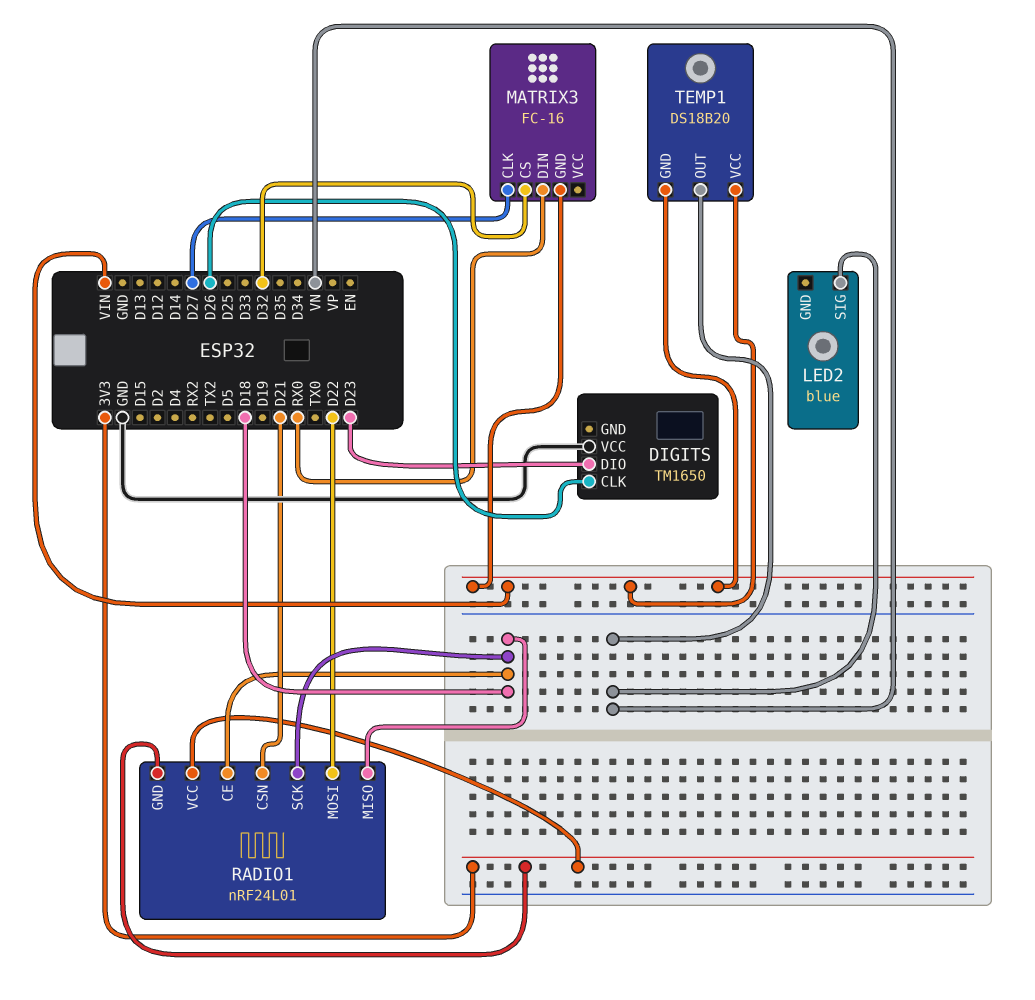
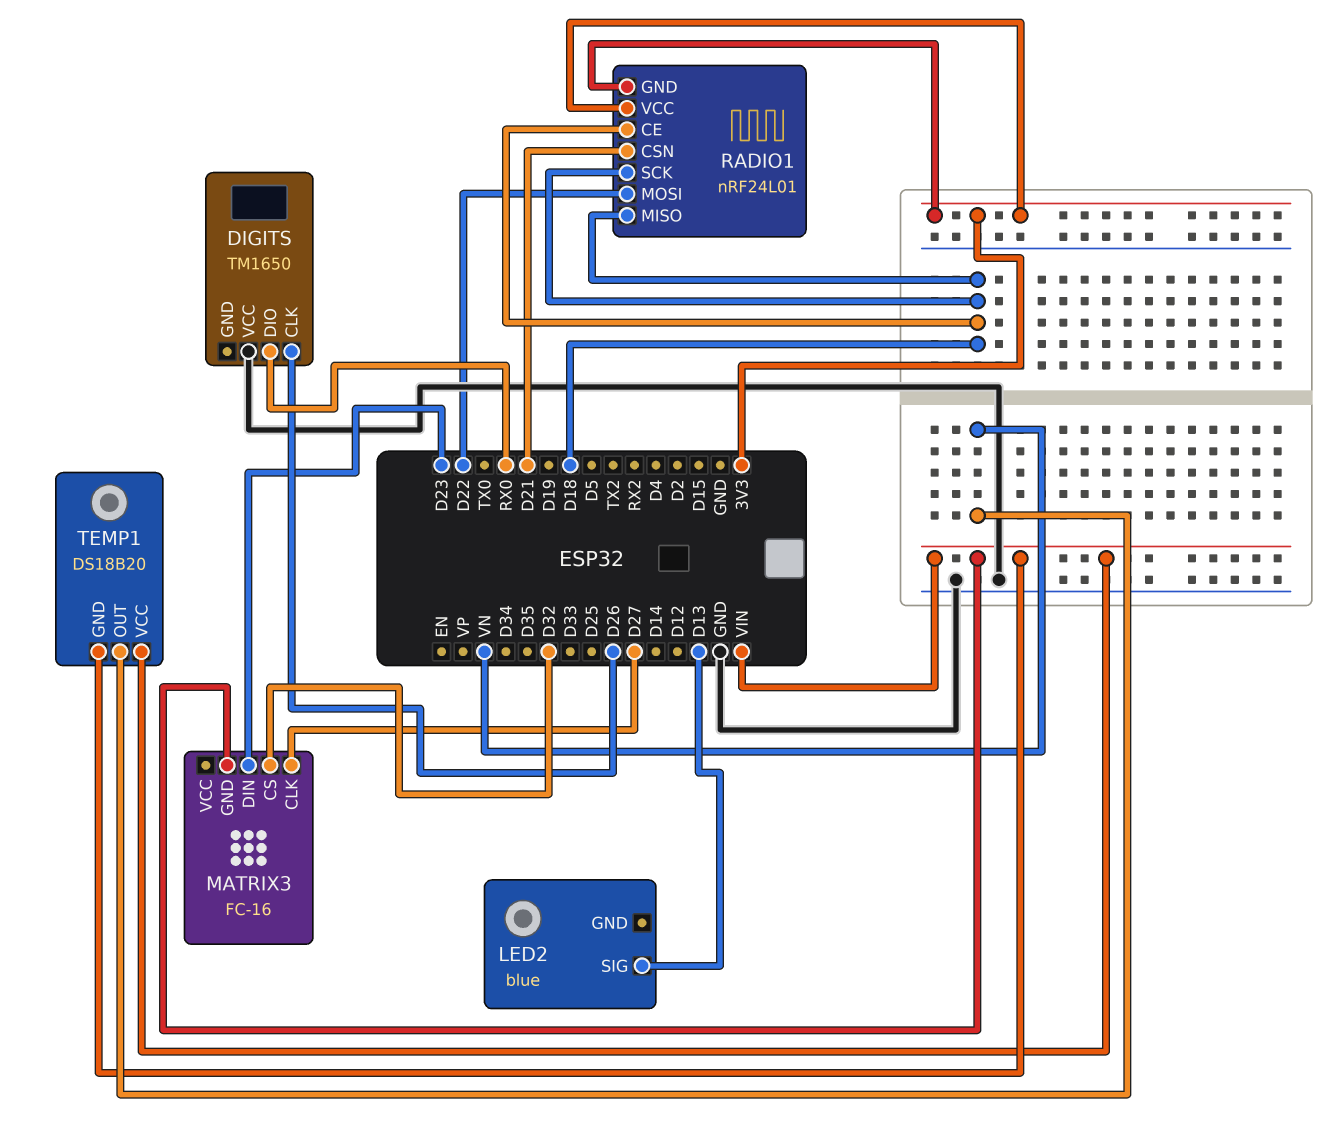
DIGITS pin DIO: D23 -> RX0
LED2 pin SIG: VN -> D13
MATRIX3 pin DIN: RX0 -> D23

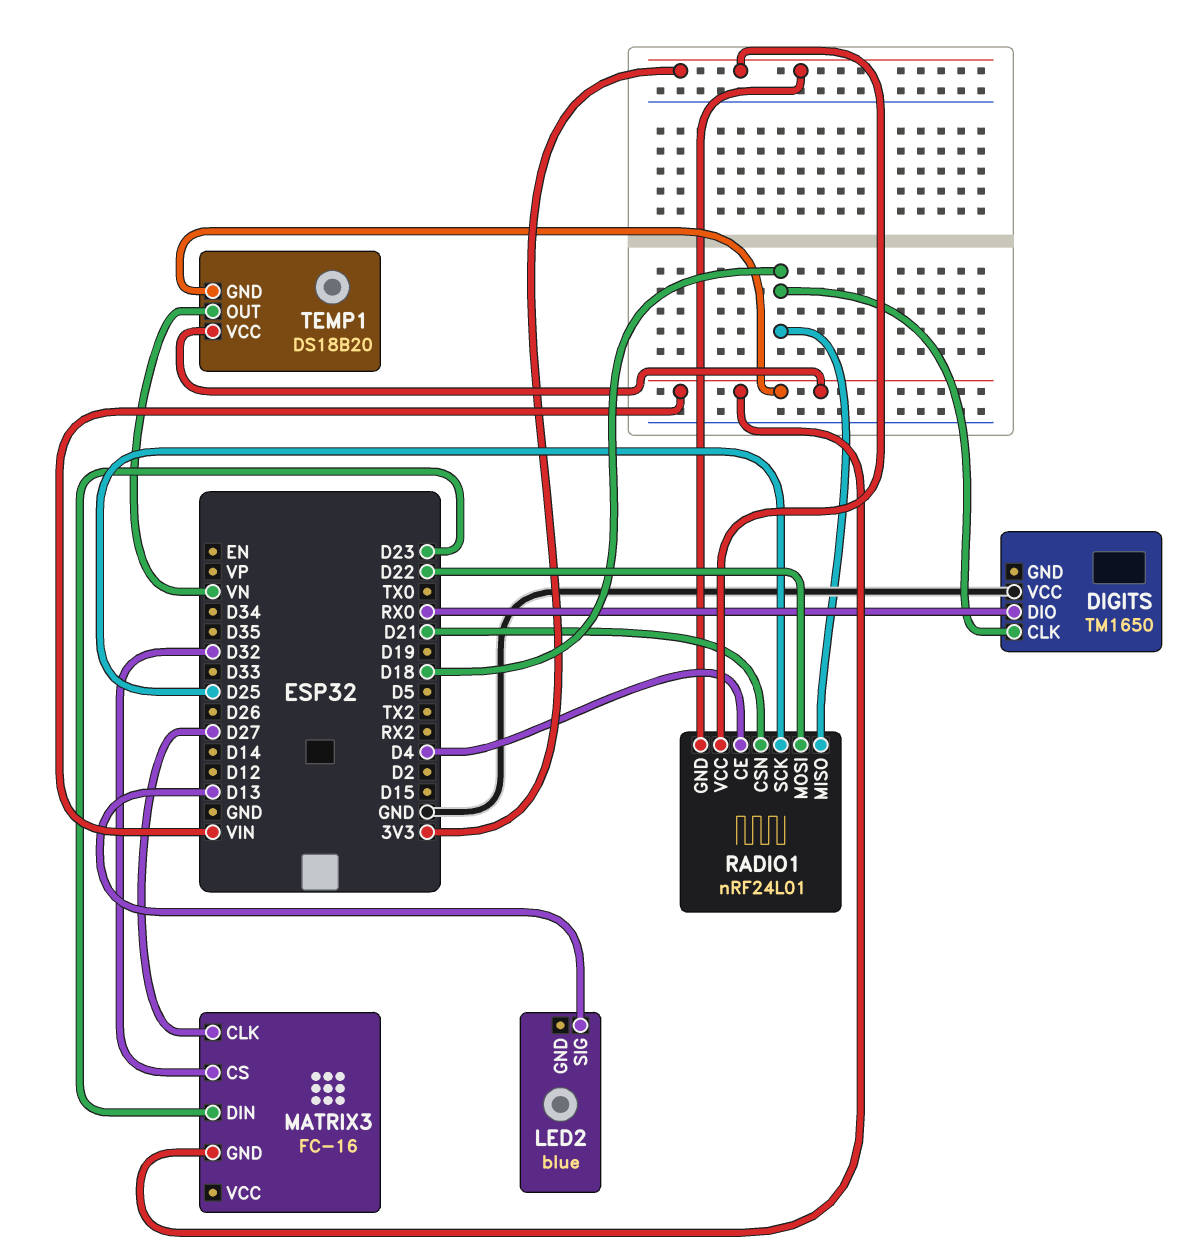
DIGITS pin CLK: D26 -> D18
RADIO1 pin CE: D18 -> D4
RADIO1 pin SCK: D18 -> D25

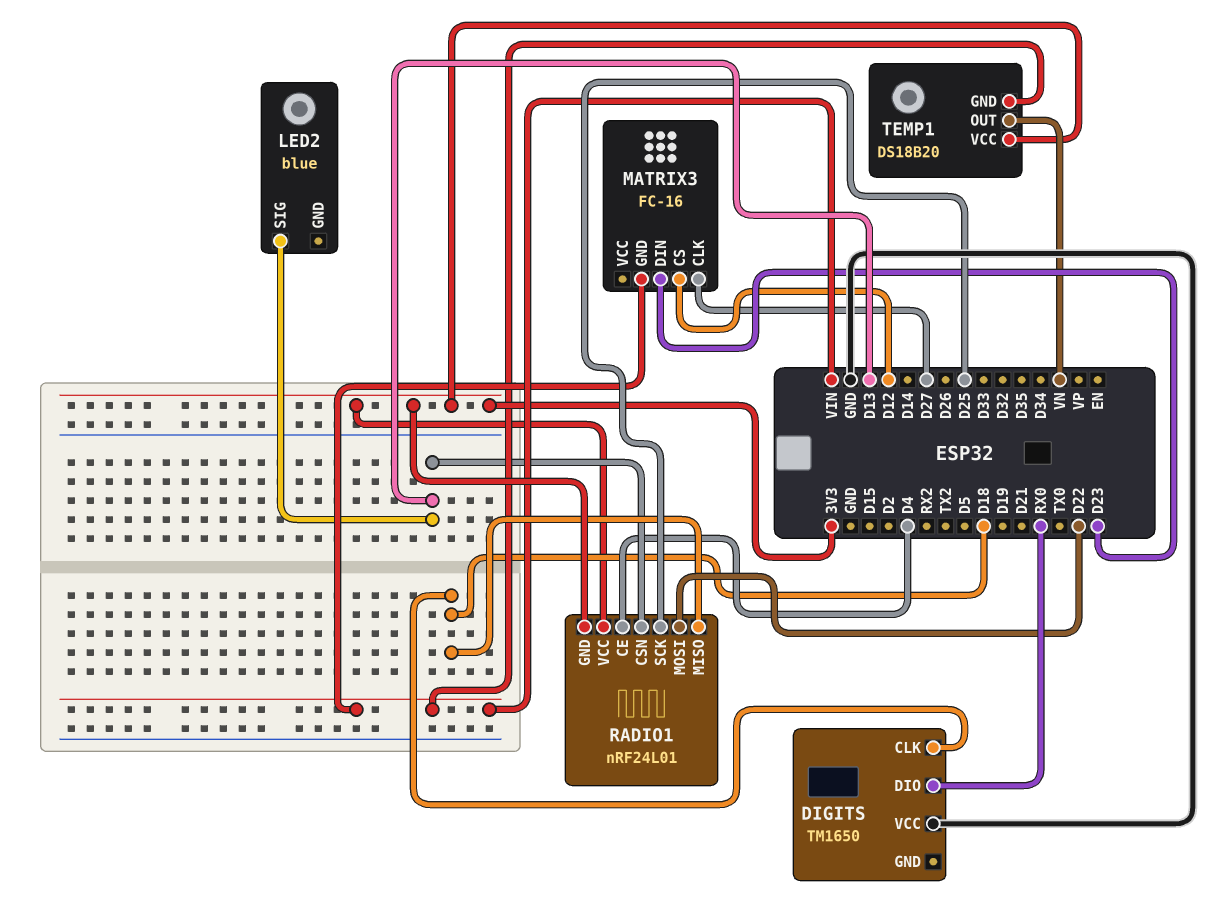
MATRIX3 pin CS: D32 -> D12
RADIO1 pin CSN: D21 -> D13
TEMP1 pin VCC: VIN -> 3V3

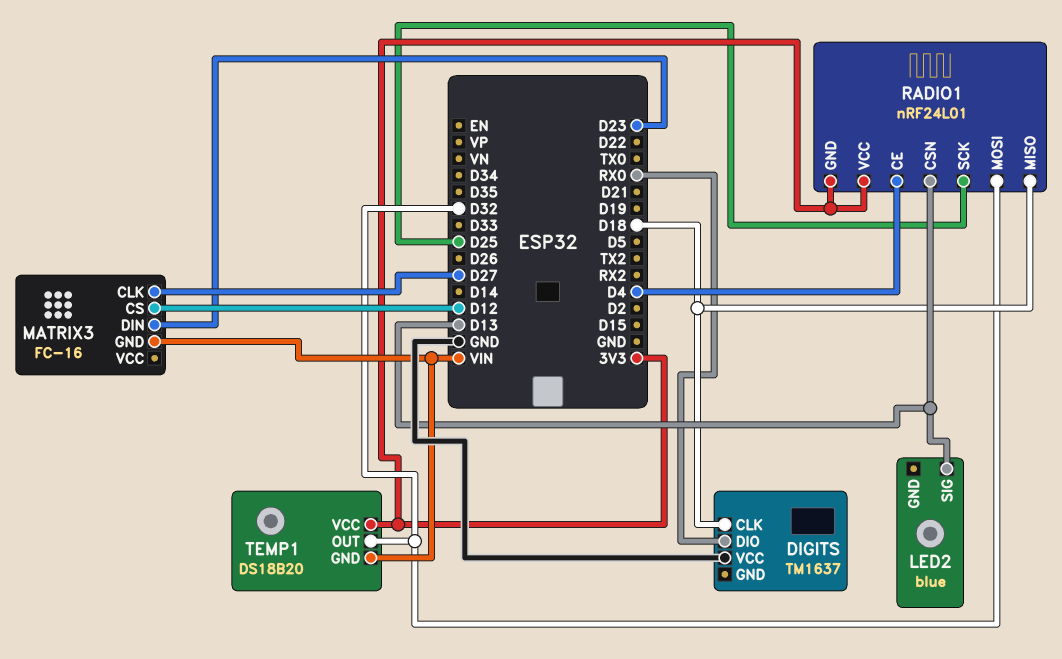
DIGITS: TM1650 -> TM1637
RADIO1 pin MOSI: D22 -> D32
TEMP1 pin OUT: VN -> D32

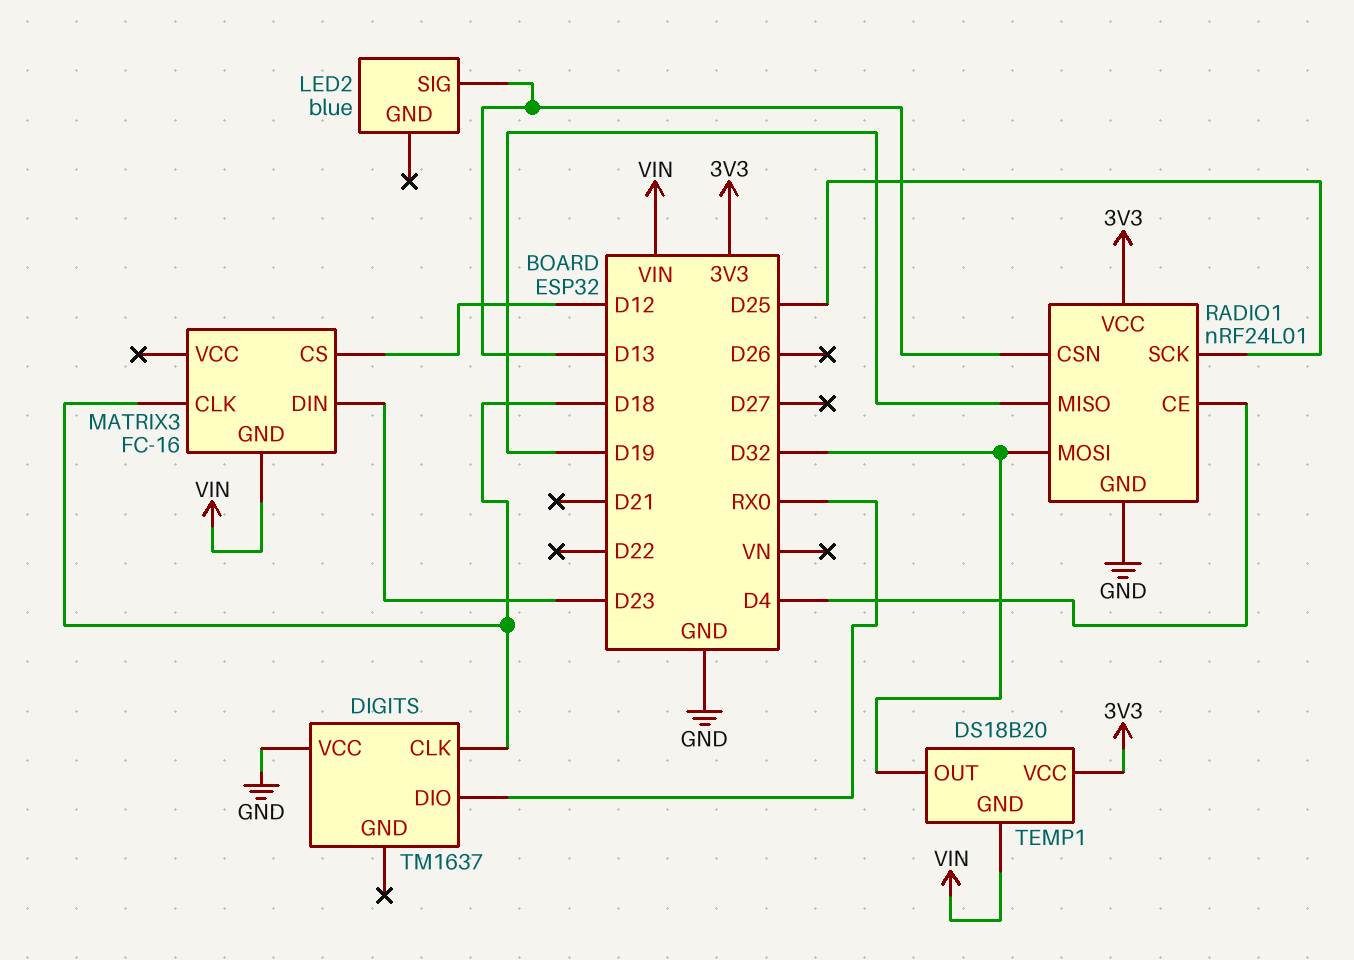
MATRIX3 pin CLK: D27 -> D18
RADIO1 pin GND: 3V3 -> GND
RADIO1 pin MISO: D18 -> D19

